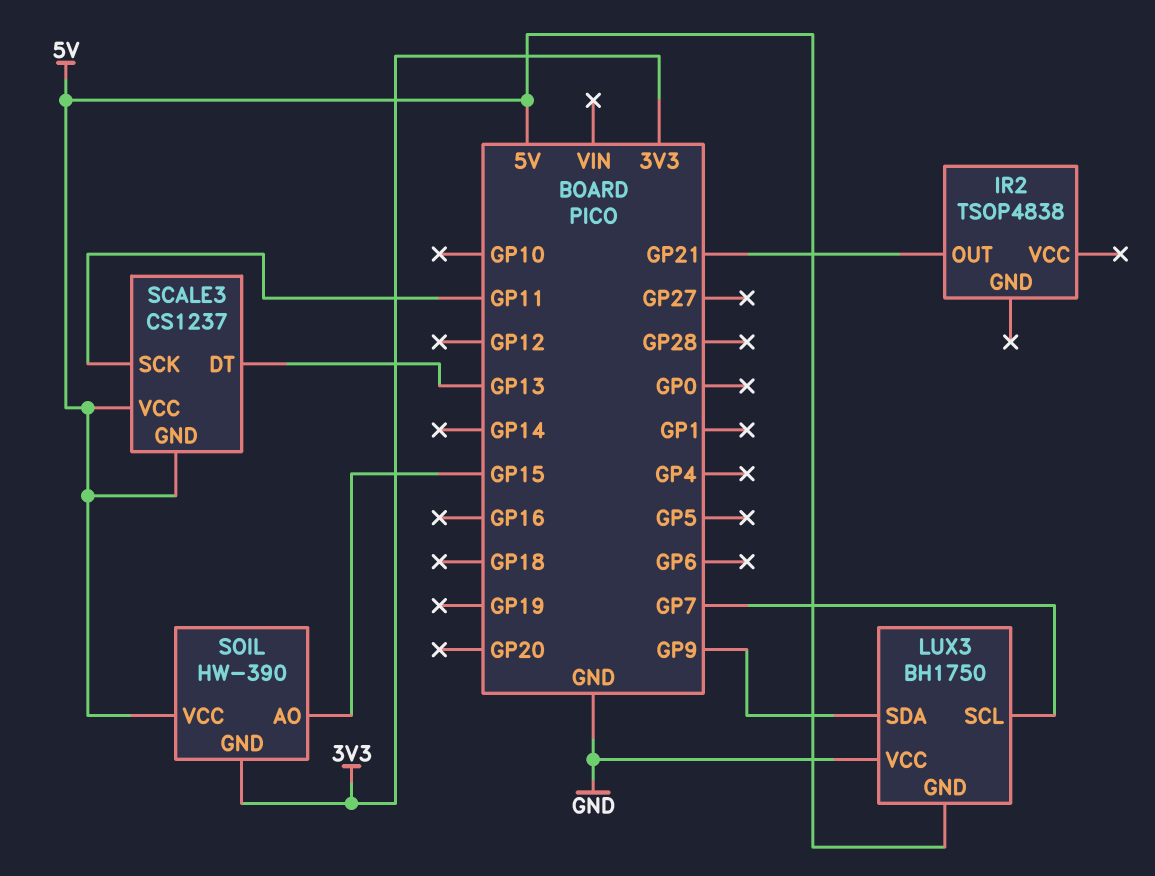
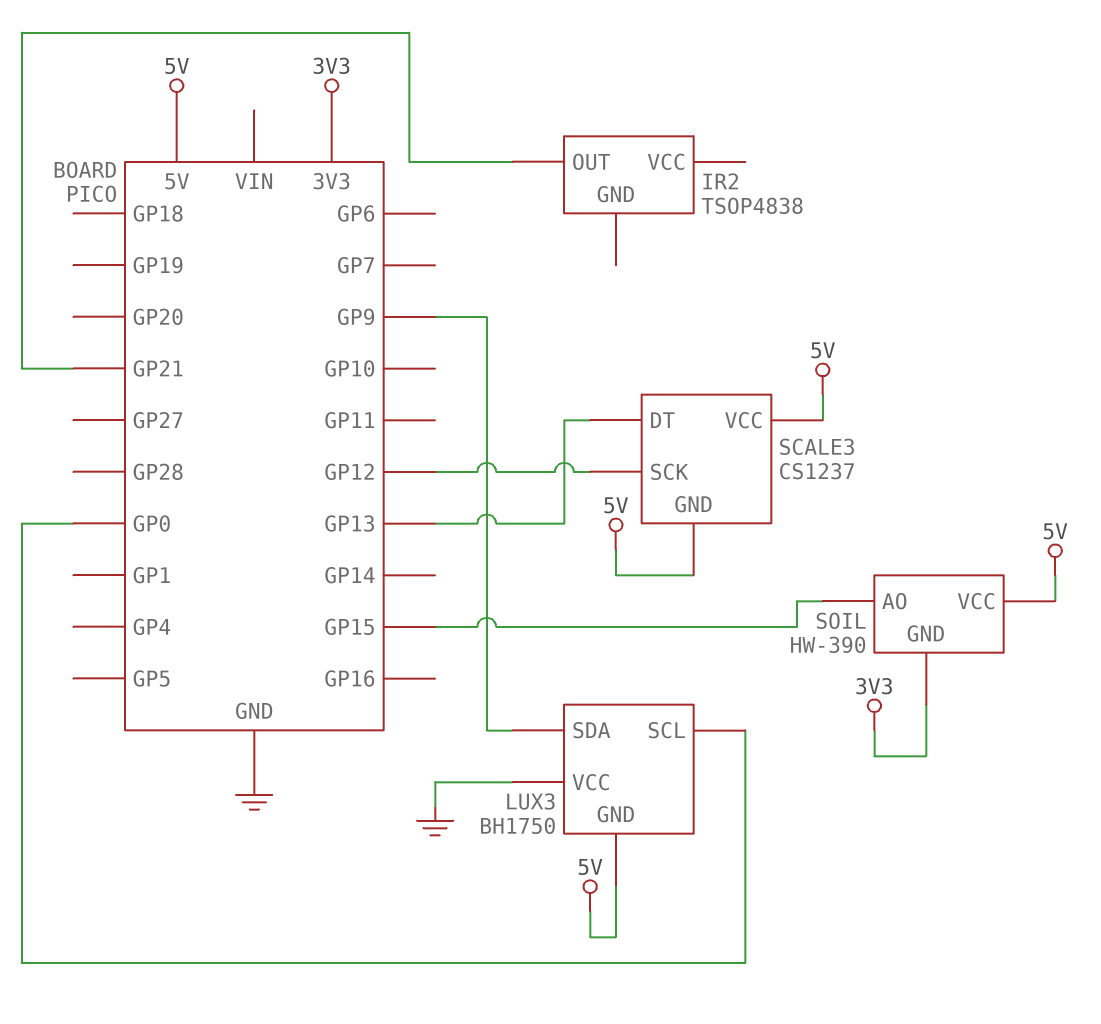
LUX3 pin SCL: GP7 -> GP0
SCALE3 pin SCK: GP11 -> GP12

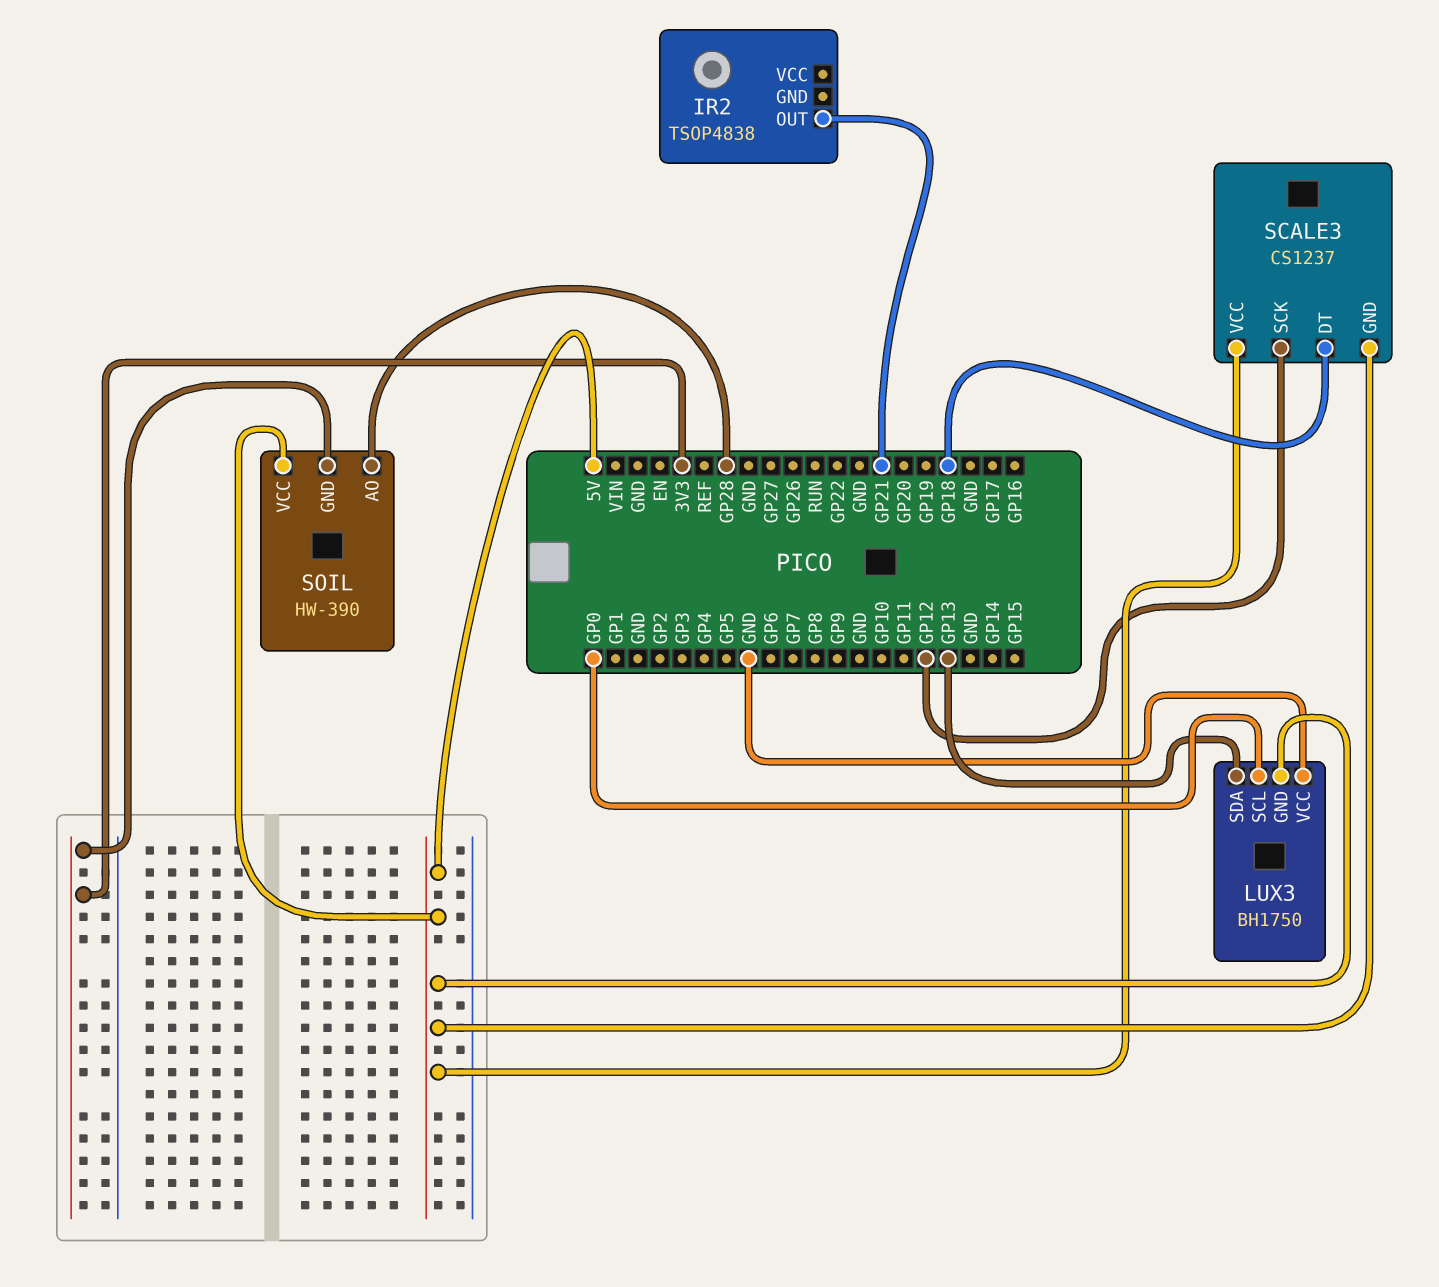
LUX3 pin SDA: GP9 -> GP13
SCALE3 pin DT: GP13 -> GP18
SOIL pin AO: GP15 -> GP28

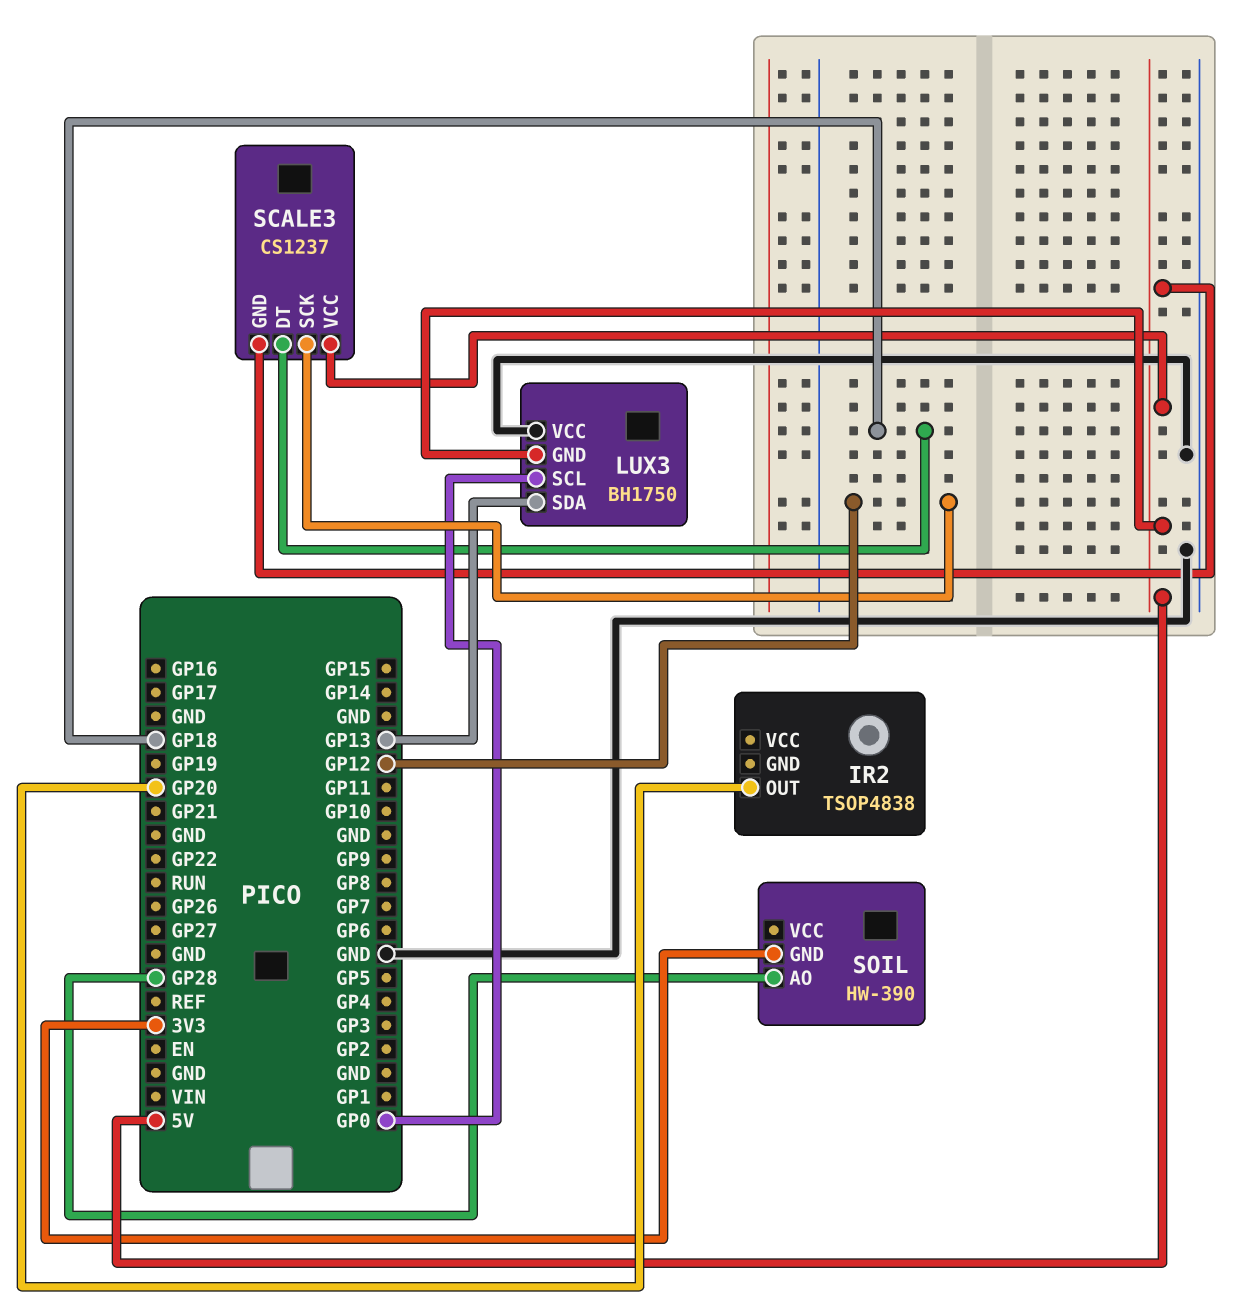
IR2 pin OUT: GP21 -> GP20
SOIL pin VCC: 5V -> none

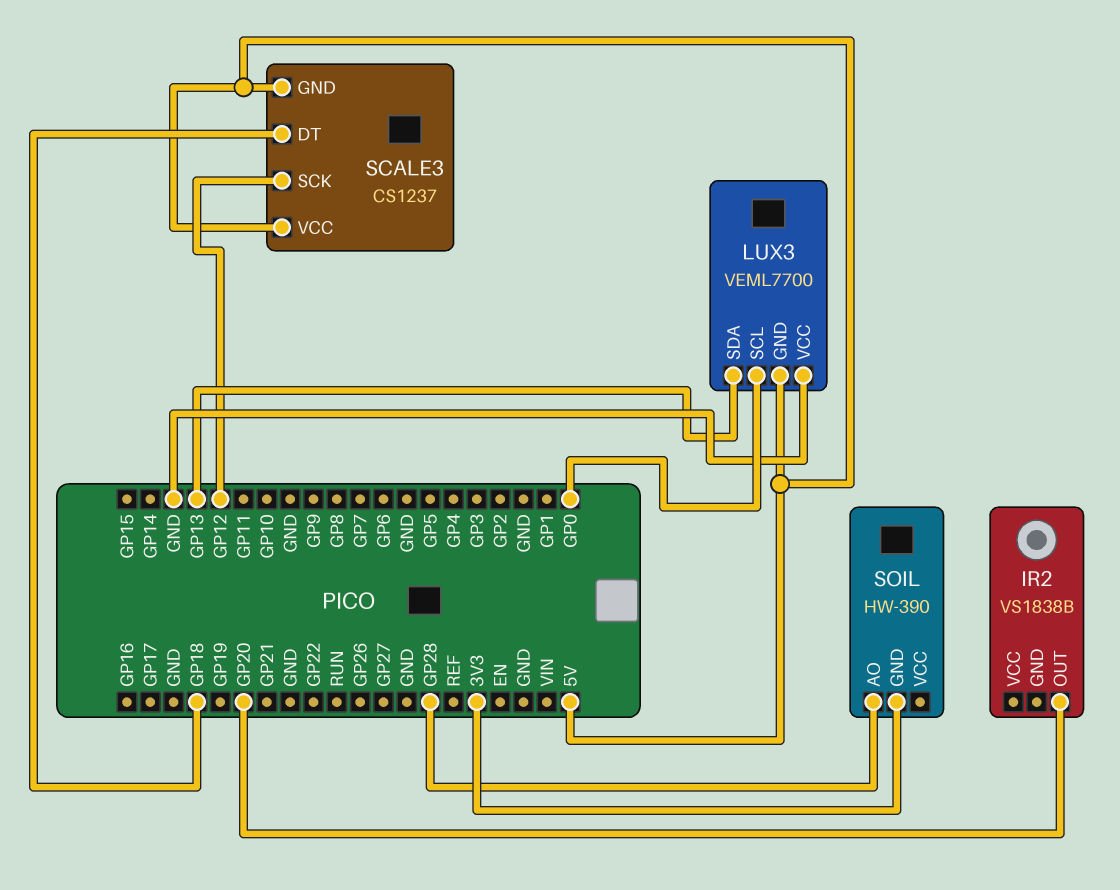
IR2: TSOP4838 -> VS1838B
LUX3: BH1750 -> VEML7700

